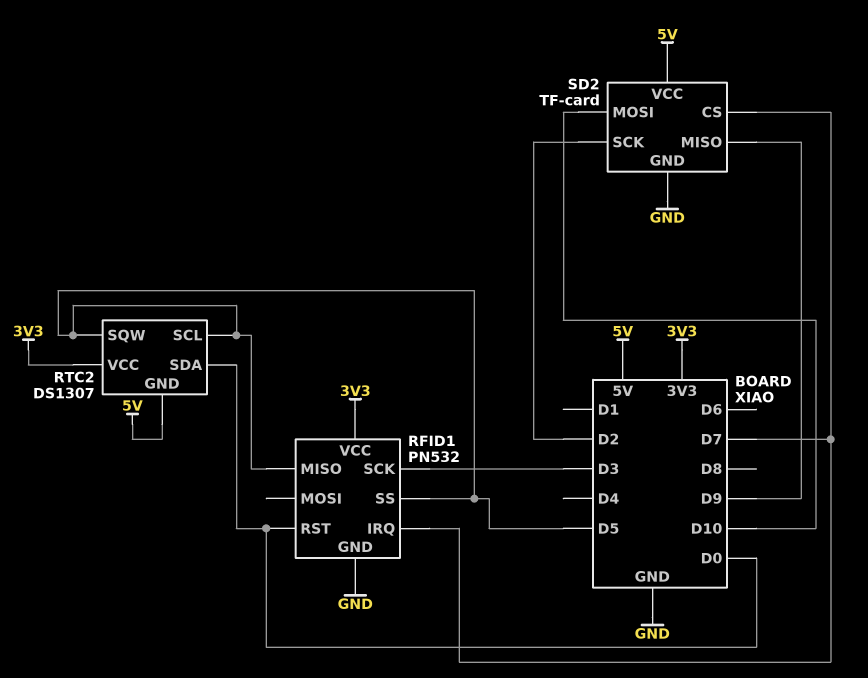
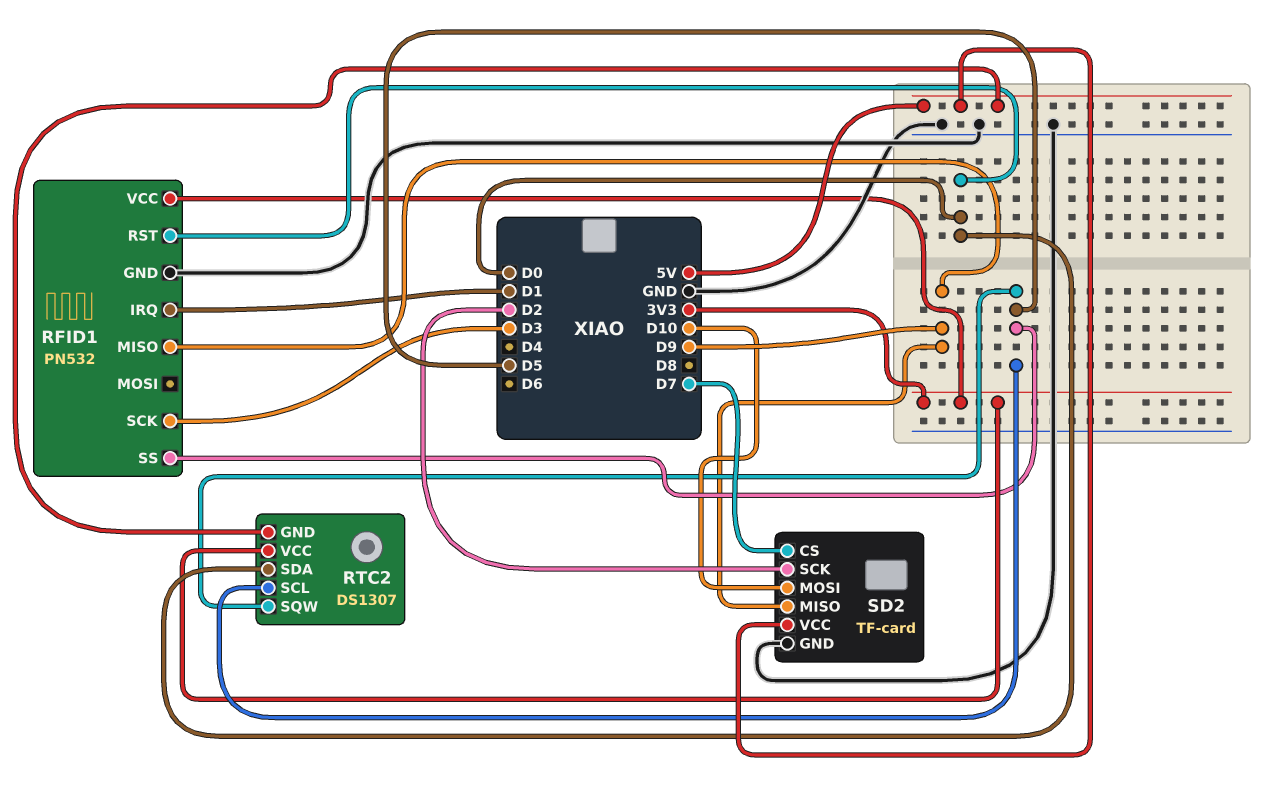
RFID1 pin IRQ: D7 -> D1
RFID1 pin MISO: D5 -> D9

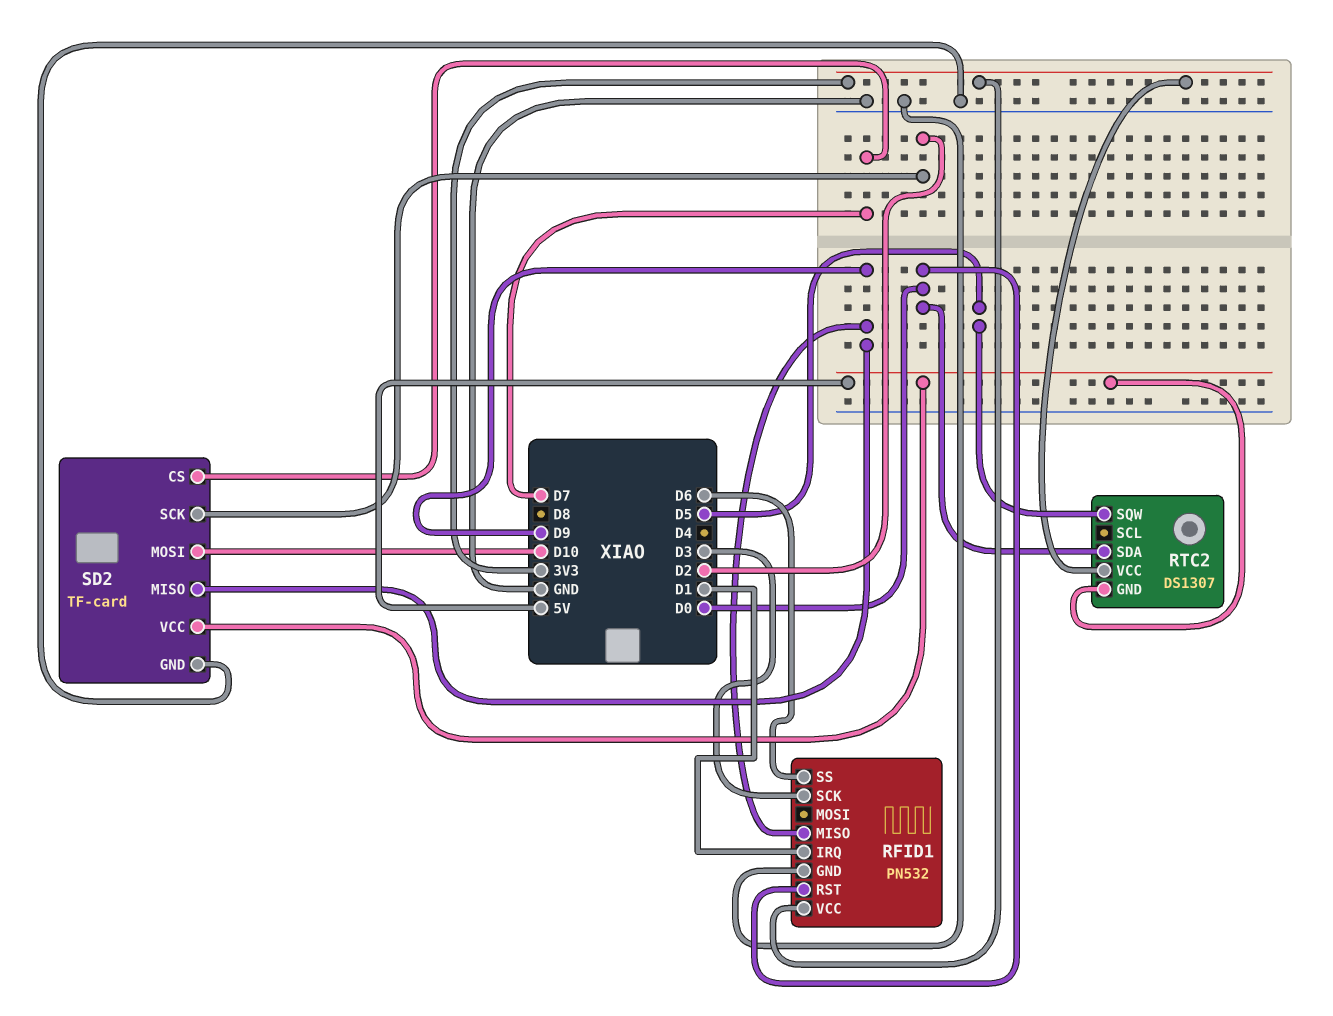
RFID1 pin SS: D5 -> D6
RTC2 pin SCL: D5 -> none

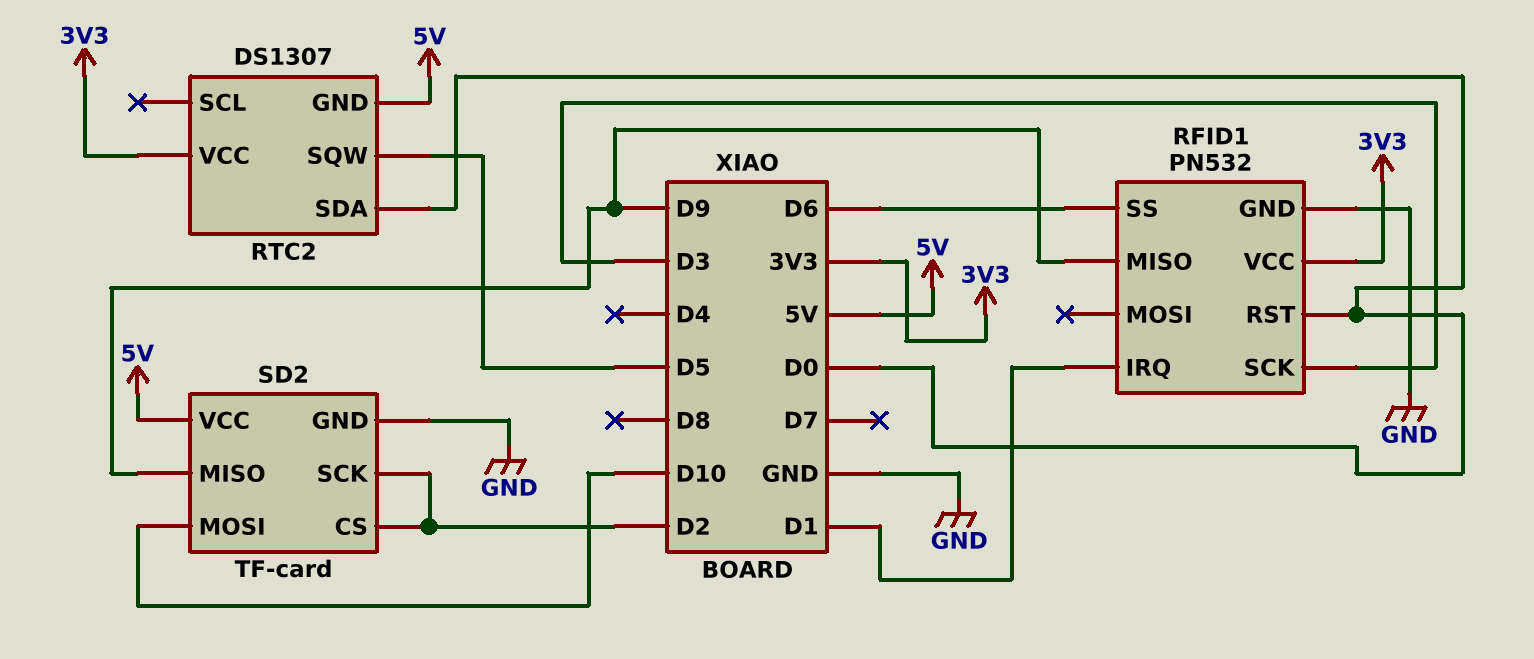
SD2 pin CS: D7 -> D2

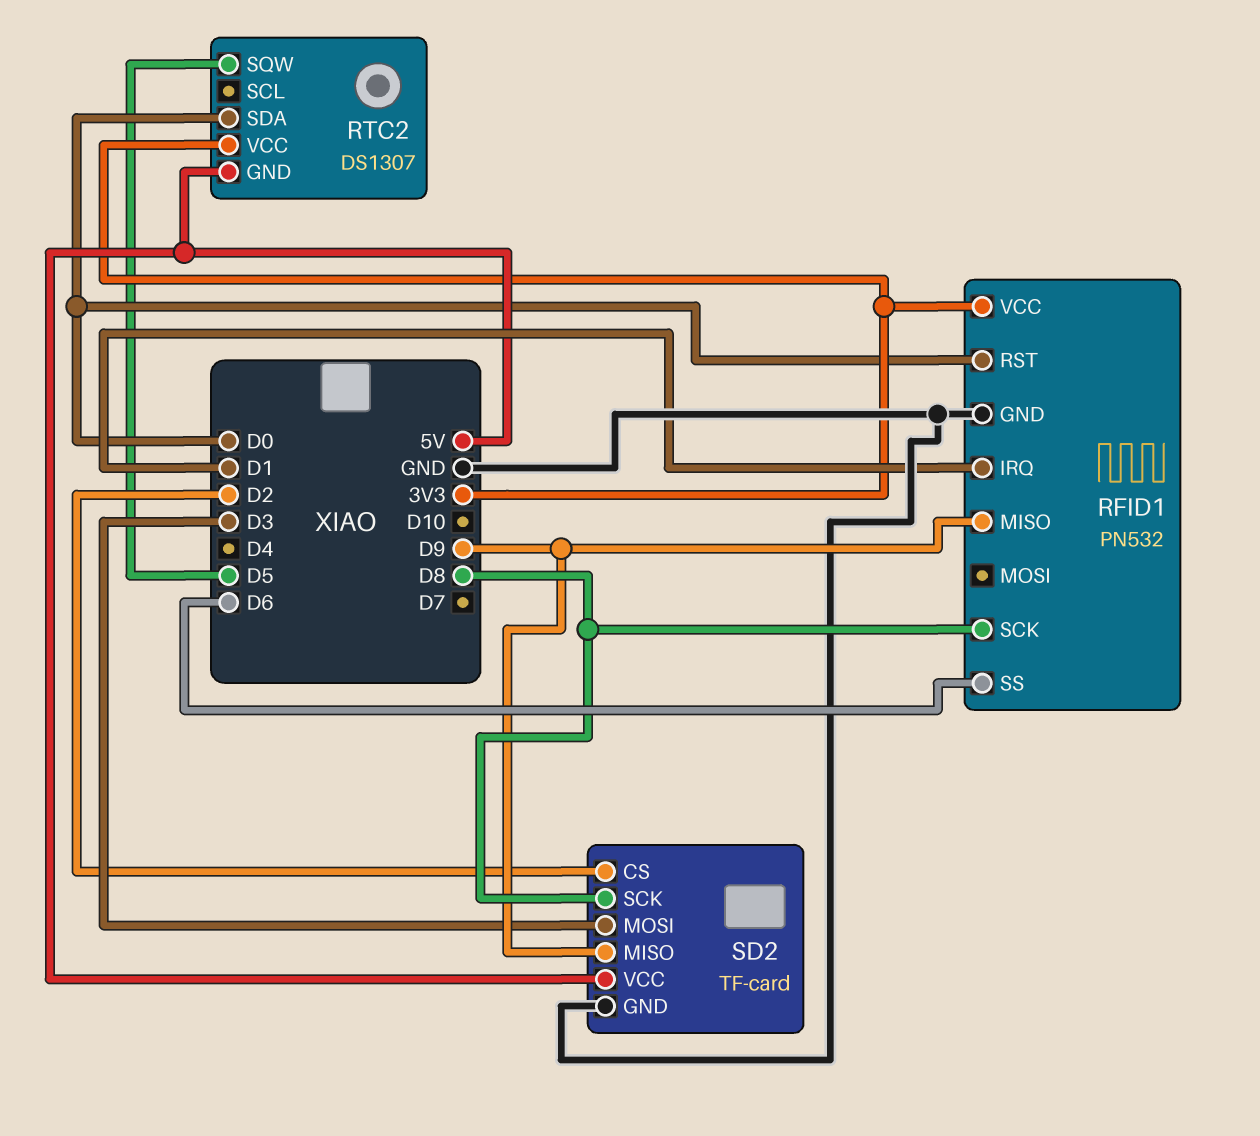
RFID1 pin SCK: D3 -> D8
SD2 pin MOSI: D10 -> D3
SD2 pin SCK: D2 -> D8

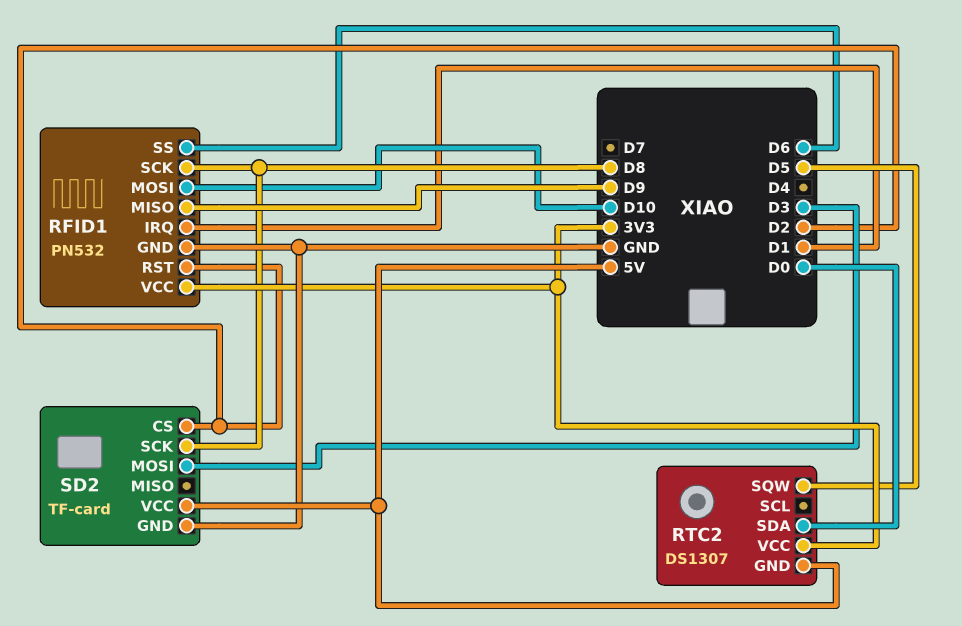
RFID1 pin MOSI: none -> D10
RFID1 pin RST: D0 -> D2
SD2 pin MISO: D9 -> none

